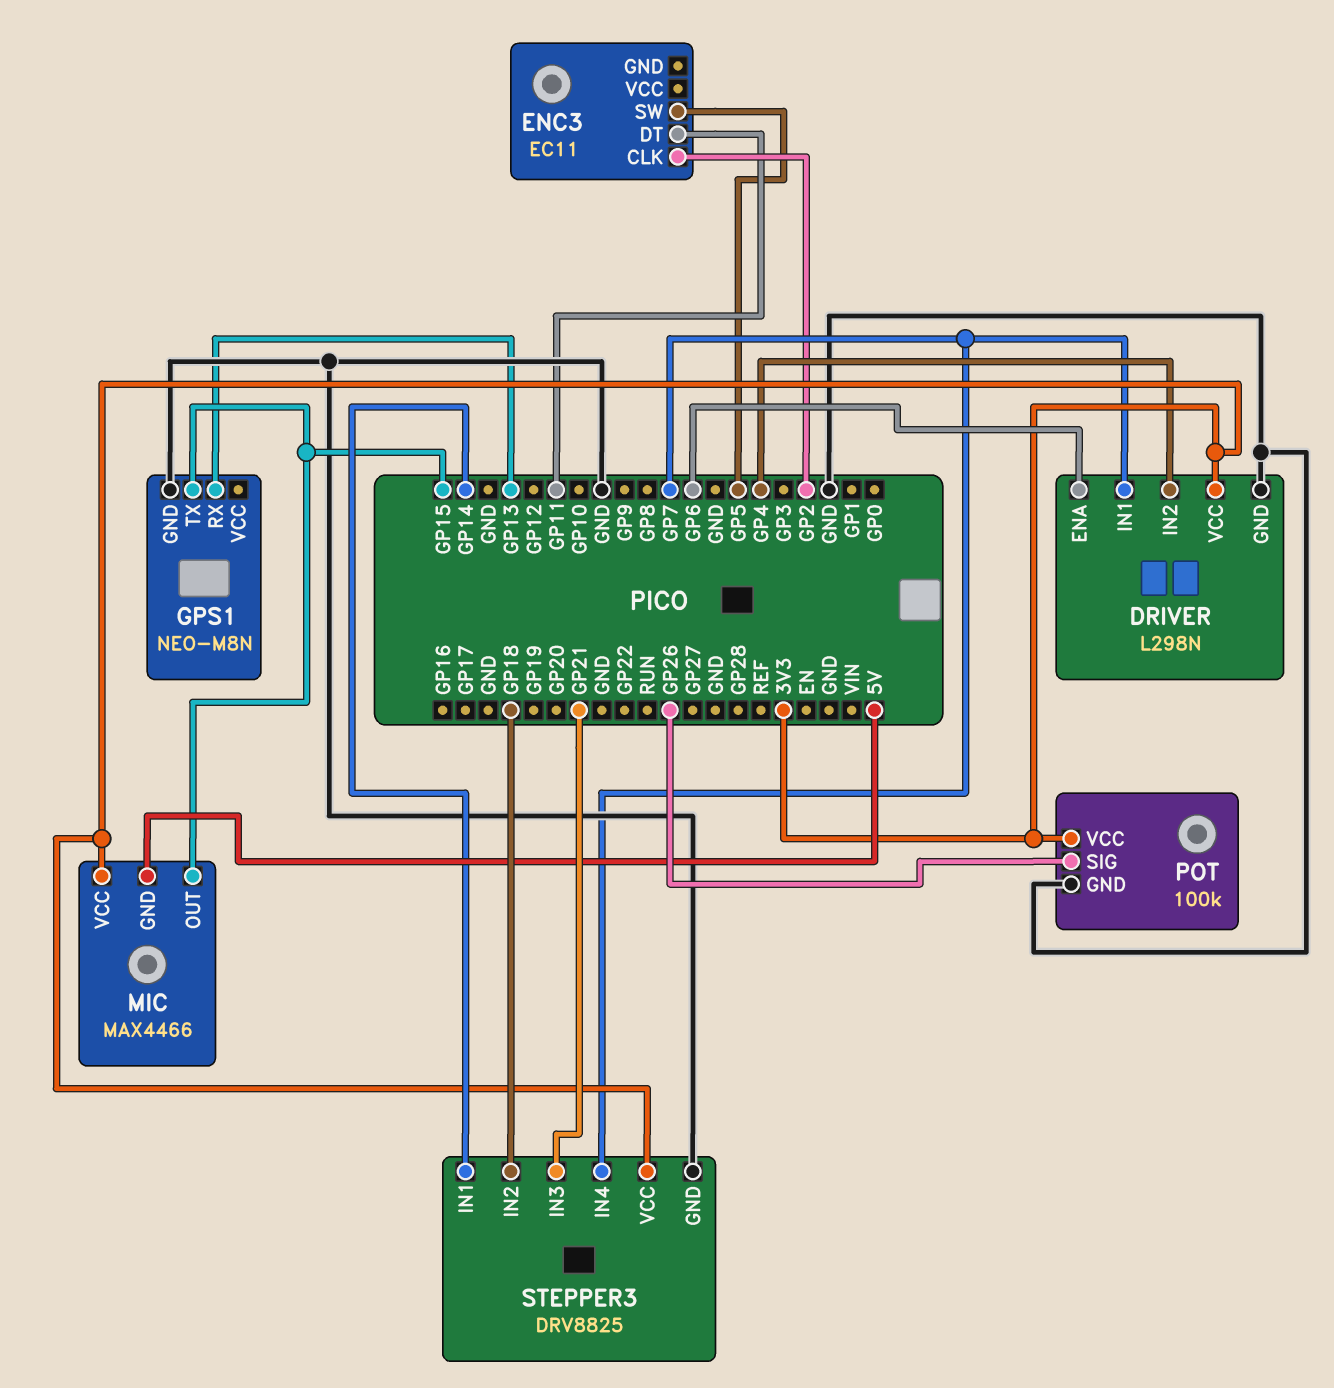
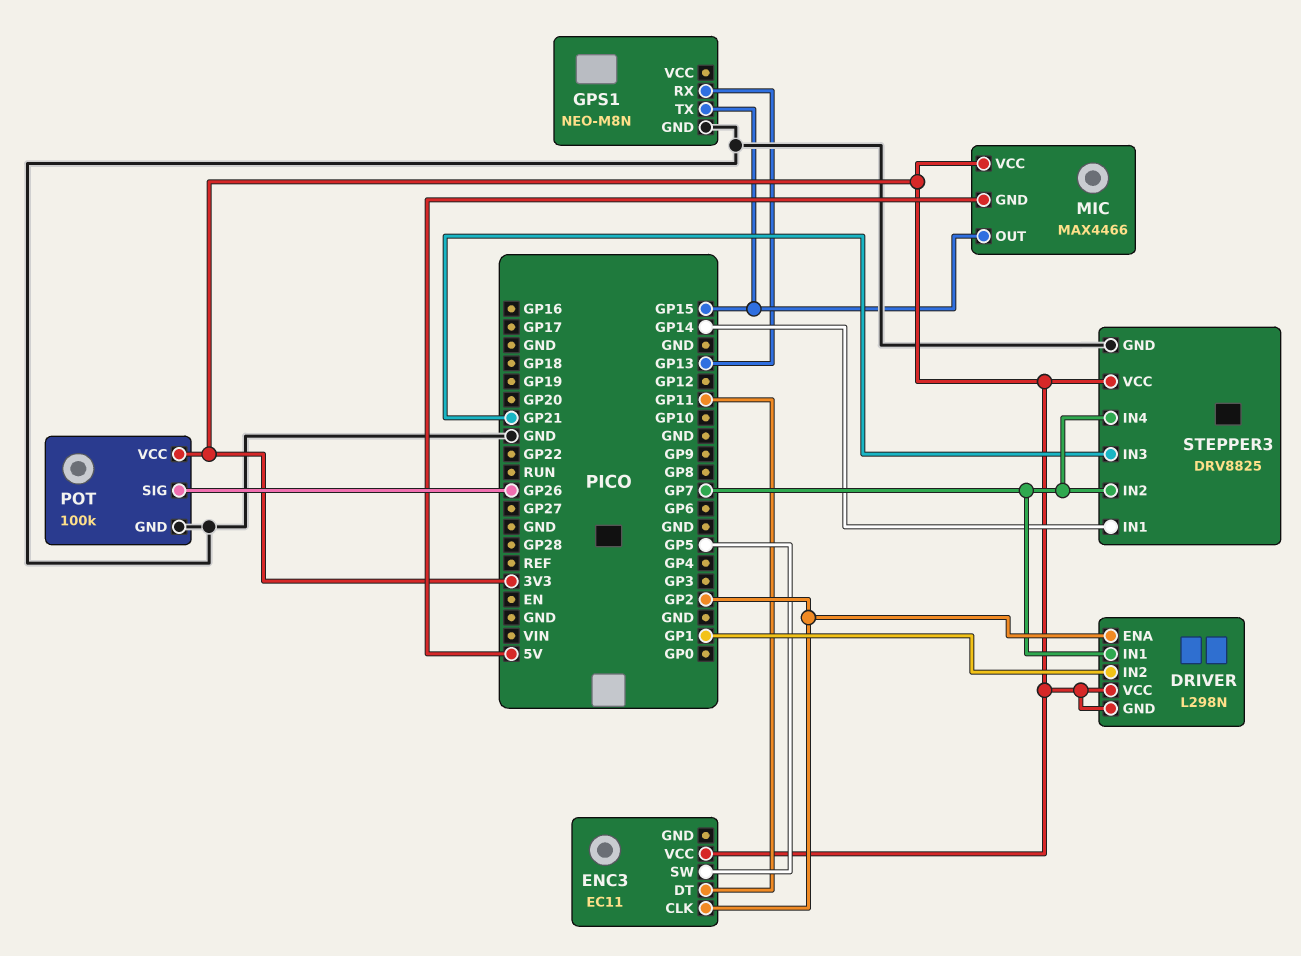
DRIVER pin ENA: GP6 -> GP2
DRIVER pin GND: GND -> 3V3
DRIVER pin IN2: GP4 -> GP1
ENC3 pin VCC: none -> 3V3
STEPPER3 pin IN2: GP18 -> GP7

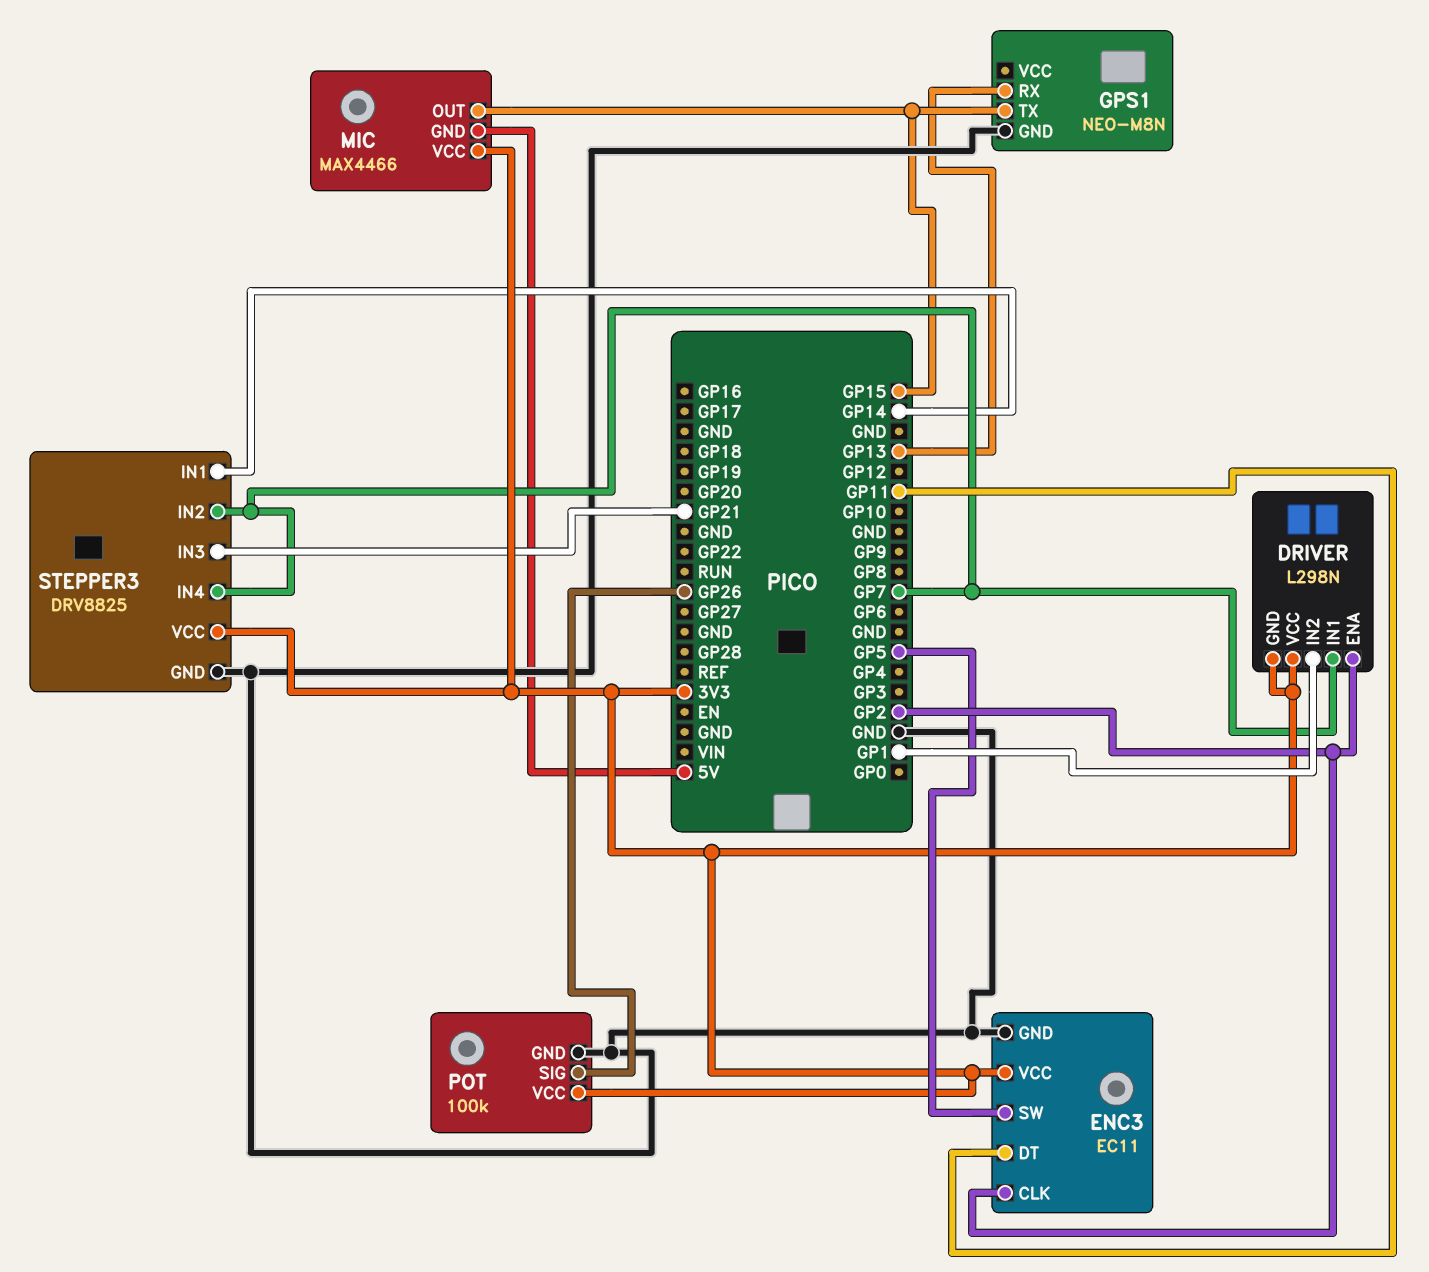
ENC3 pin GND: none -> GND

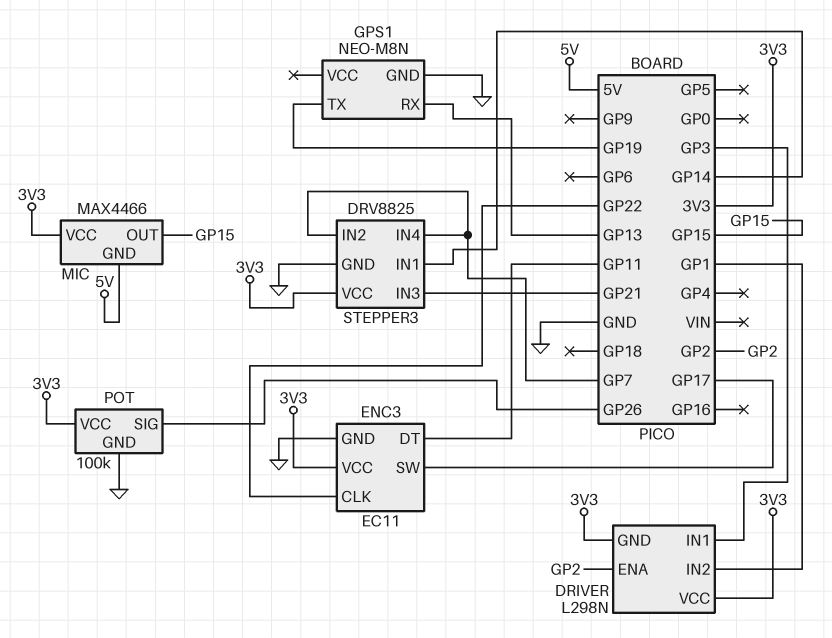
DRIVER pin IN1: GP7 -> GP3
ENC3 pin CLK: GP2 -> GP22
ENC3 pin SW: GP5 -> GP17
GPS1 pin TX: GP15 -> GP19

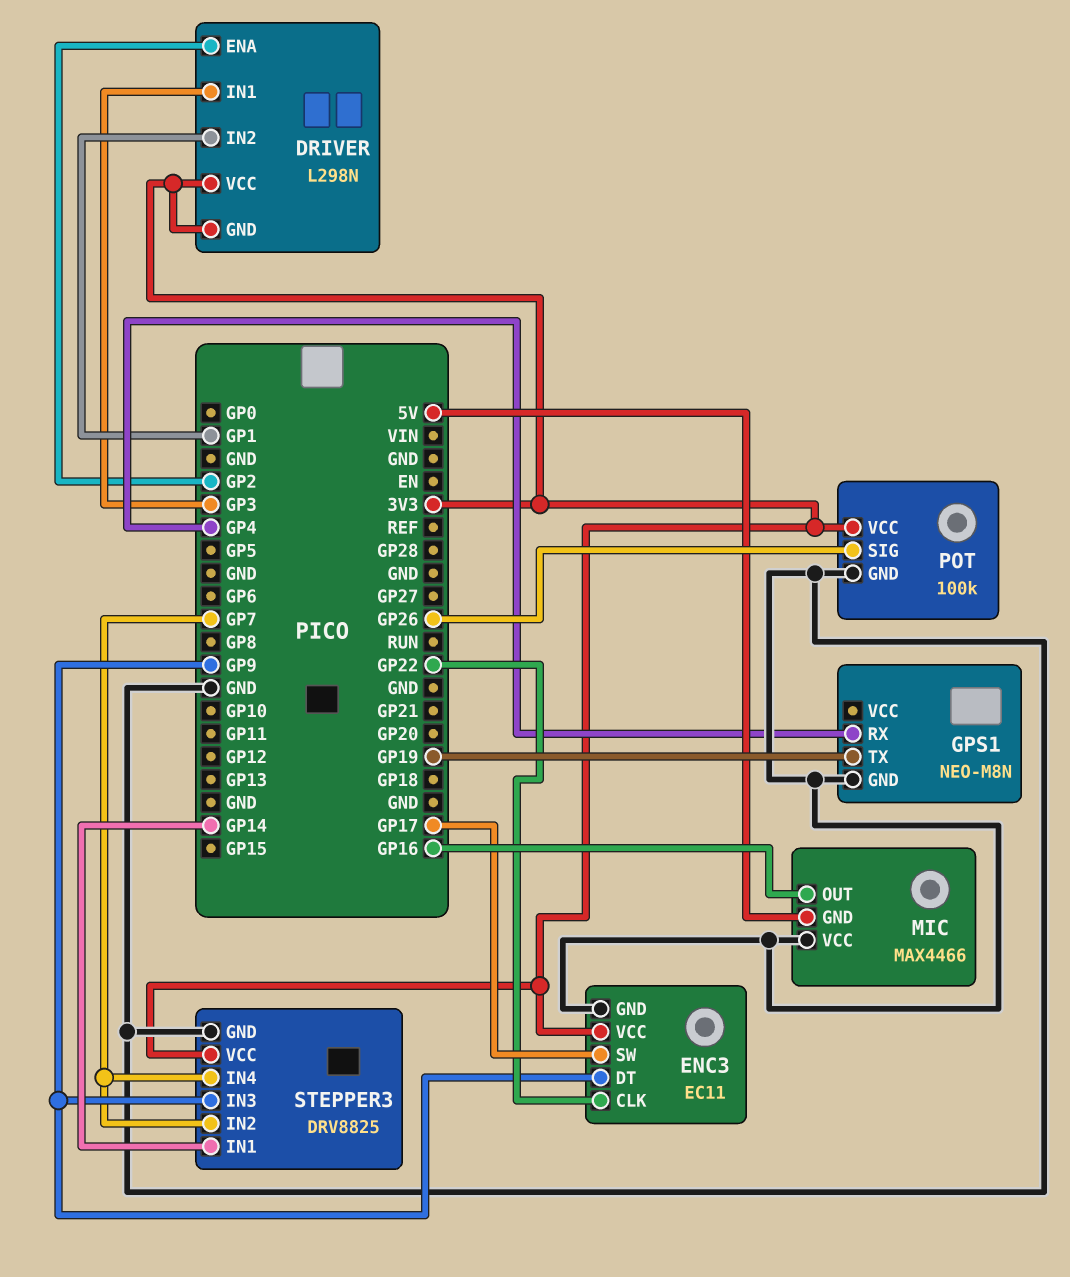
ENC3 pin DT: GP11 -> GP9
GPS1 pin RX: GP13 -> GP4
MIC pin OUT: GP15 -> GP16
MIC pin VCC: 3V3 -> GND
STEPPER3 pin IN3: GP21 -> GP9

